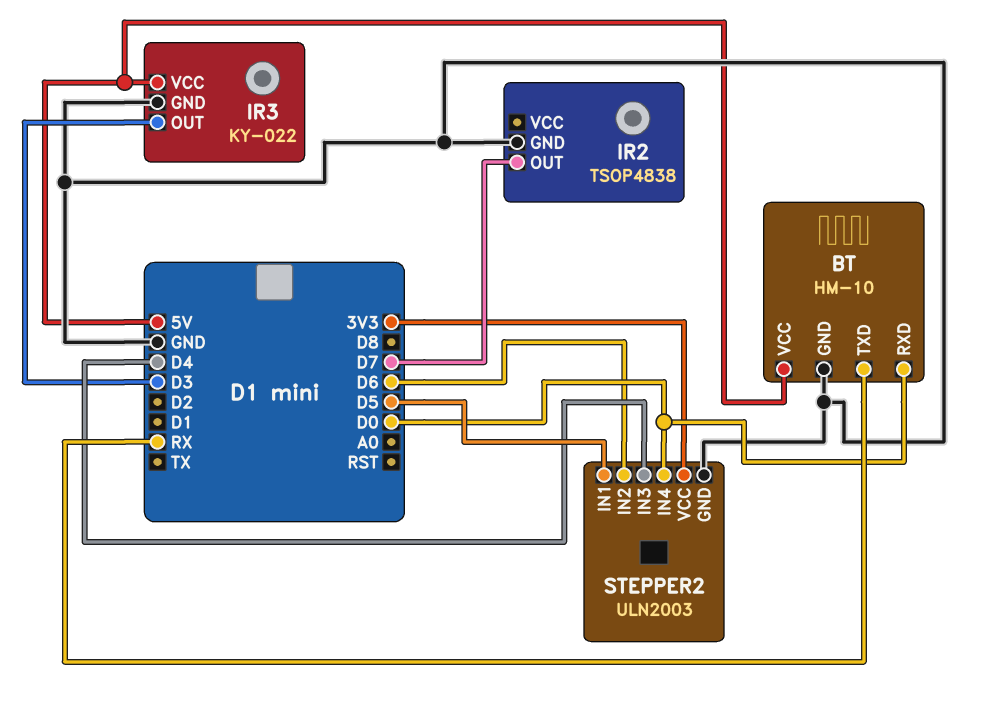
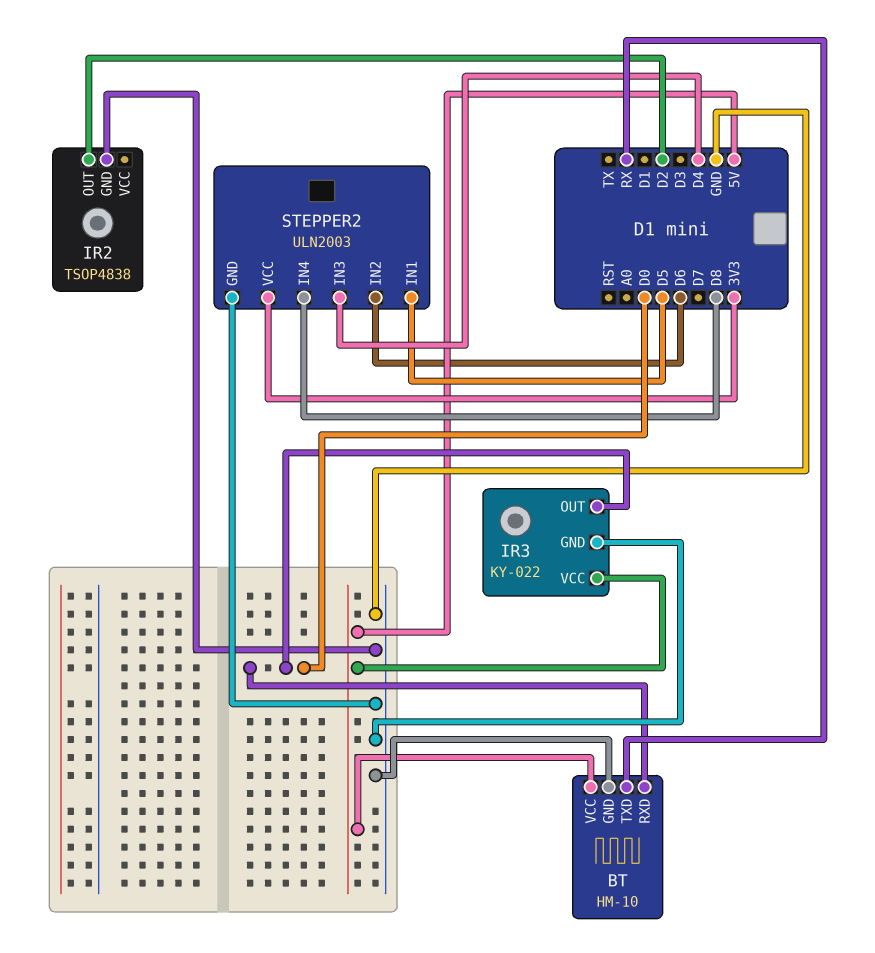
IR2 pin OUT: D7 -> D2
IR3 pin OUT: D3 -> D0
STEPPER2 pin IN4: D0 -> D8

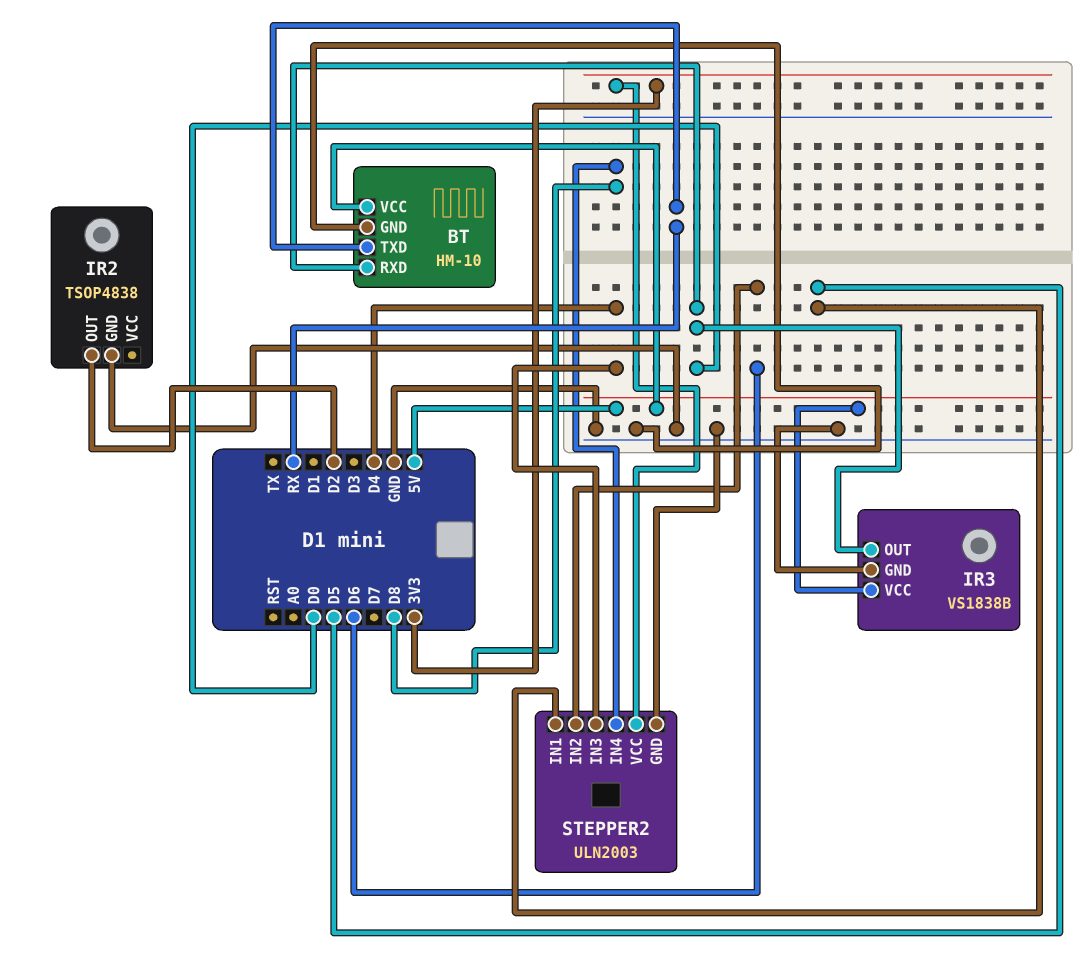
IR3: KY-022 -> VS1838B

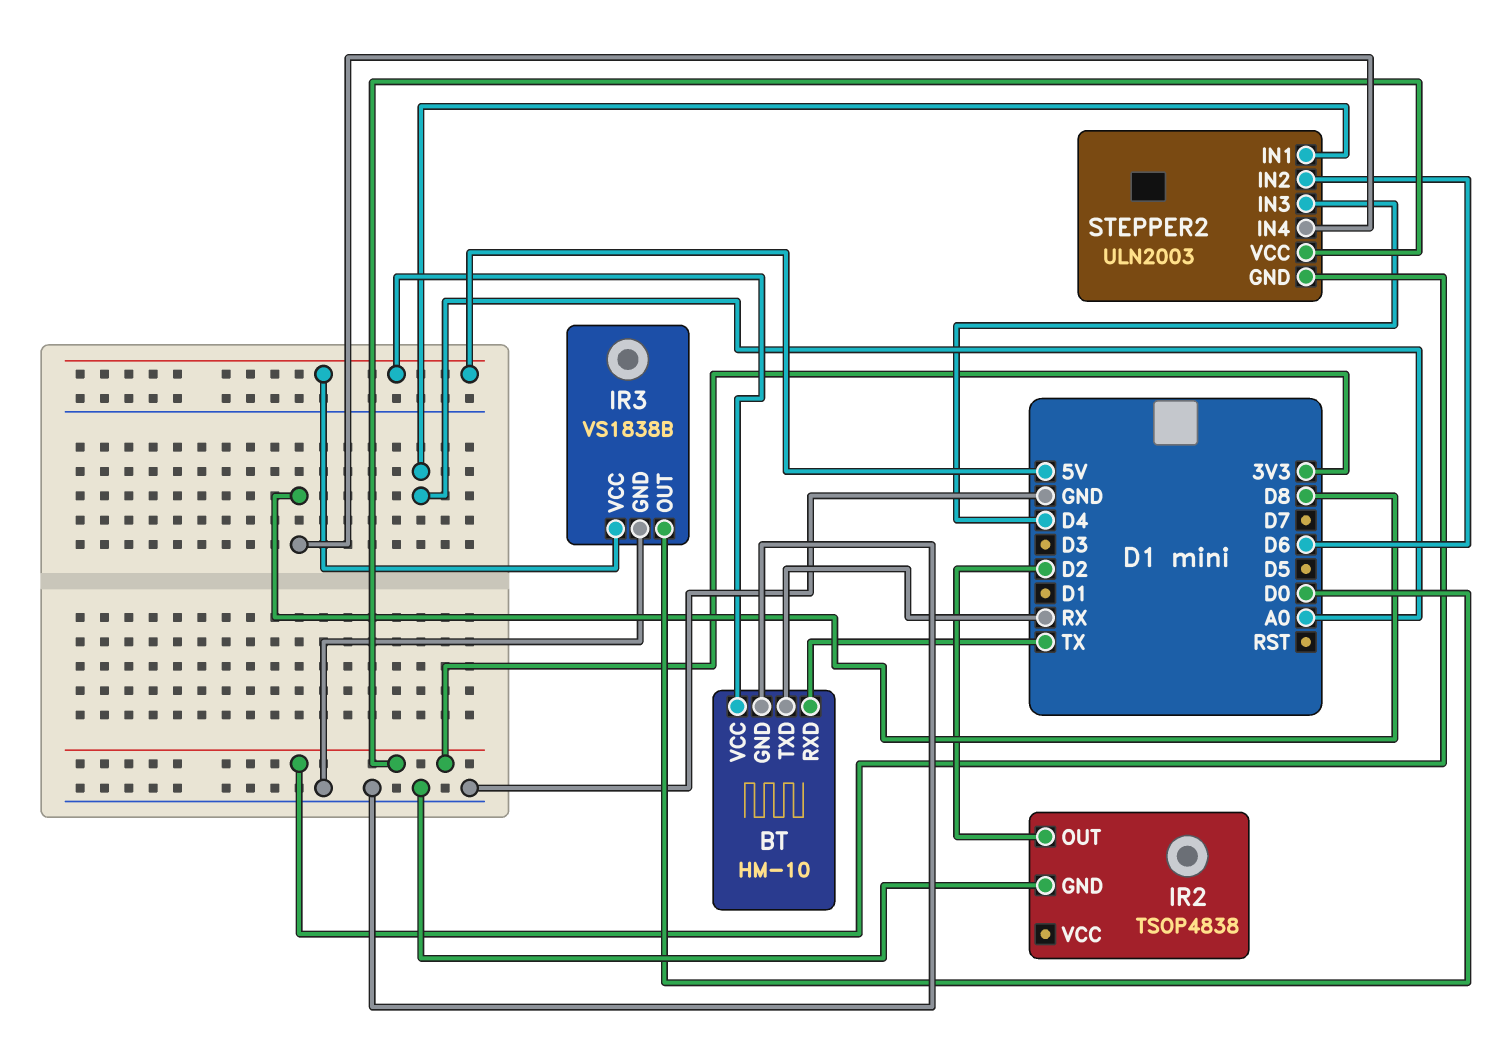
BT pin RXD: D0 -> TX
STEPPER2 pin GND: GND -> 3V3
STEPPER2 pin IN1: D5 -> A0

